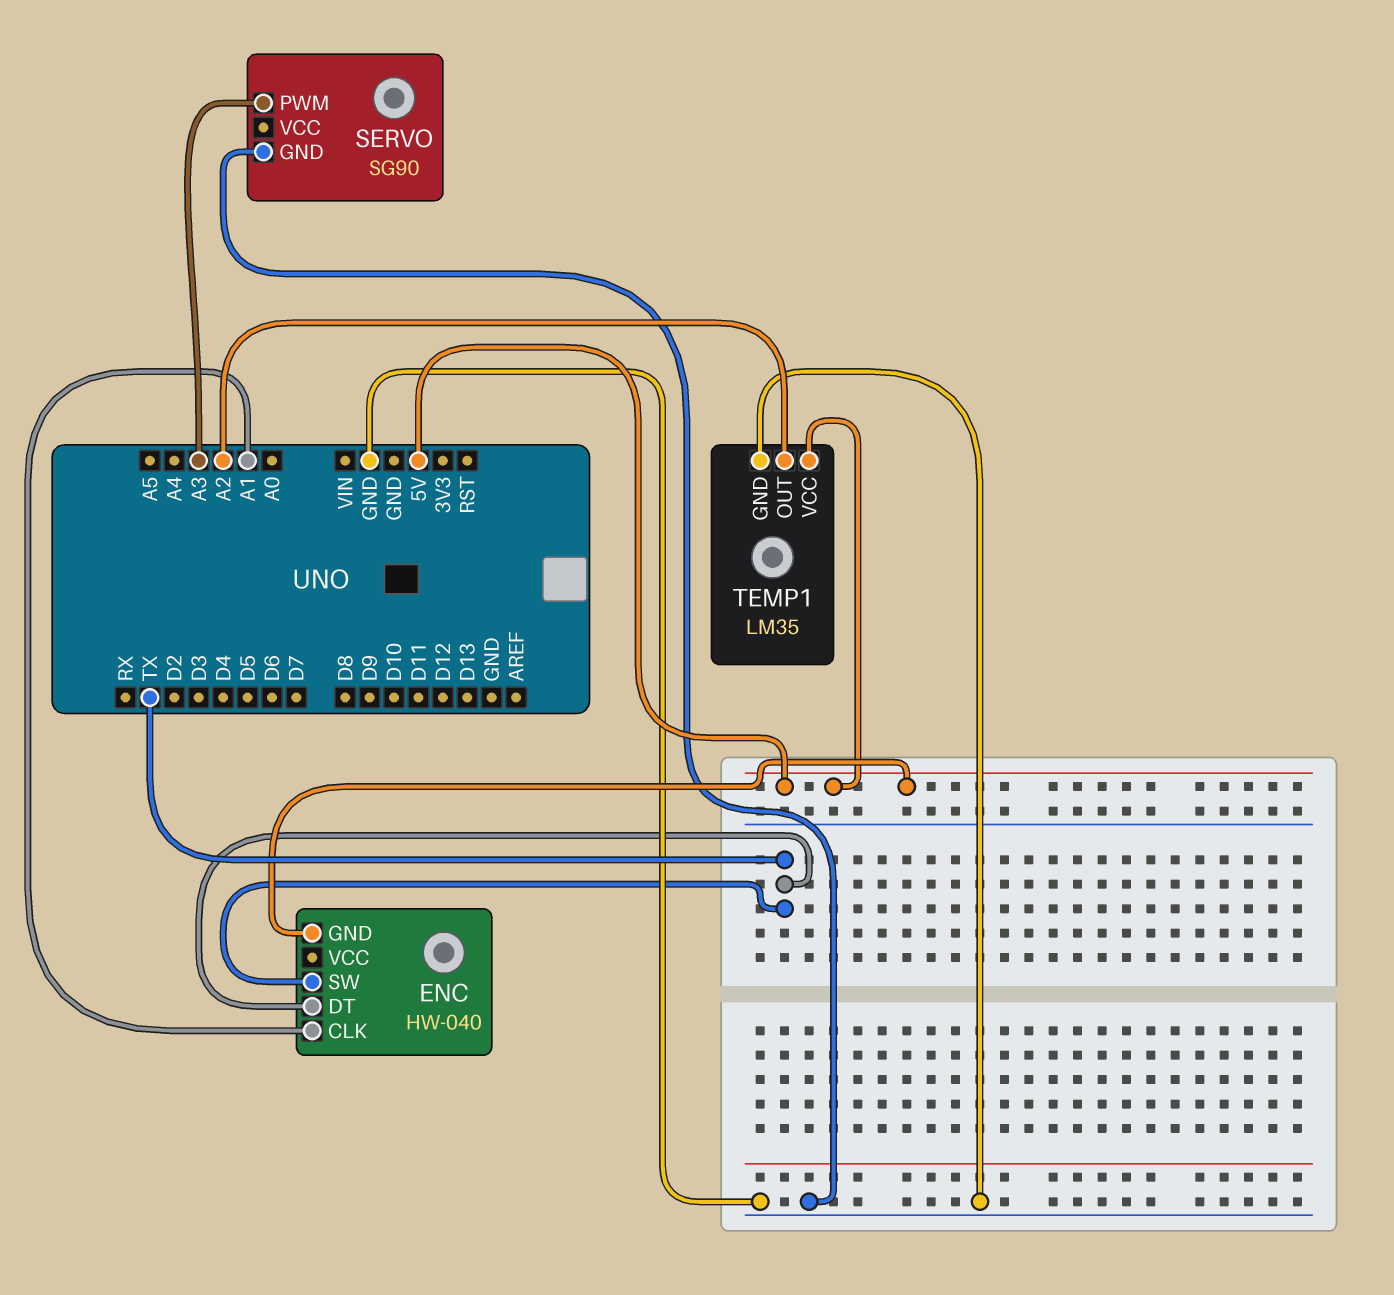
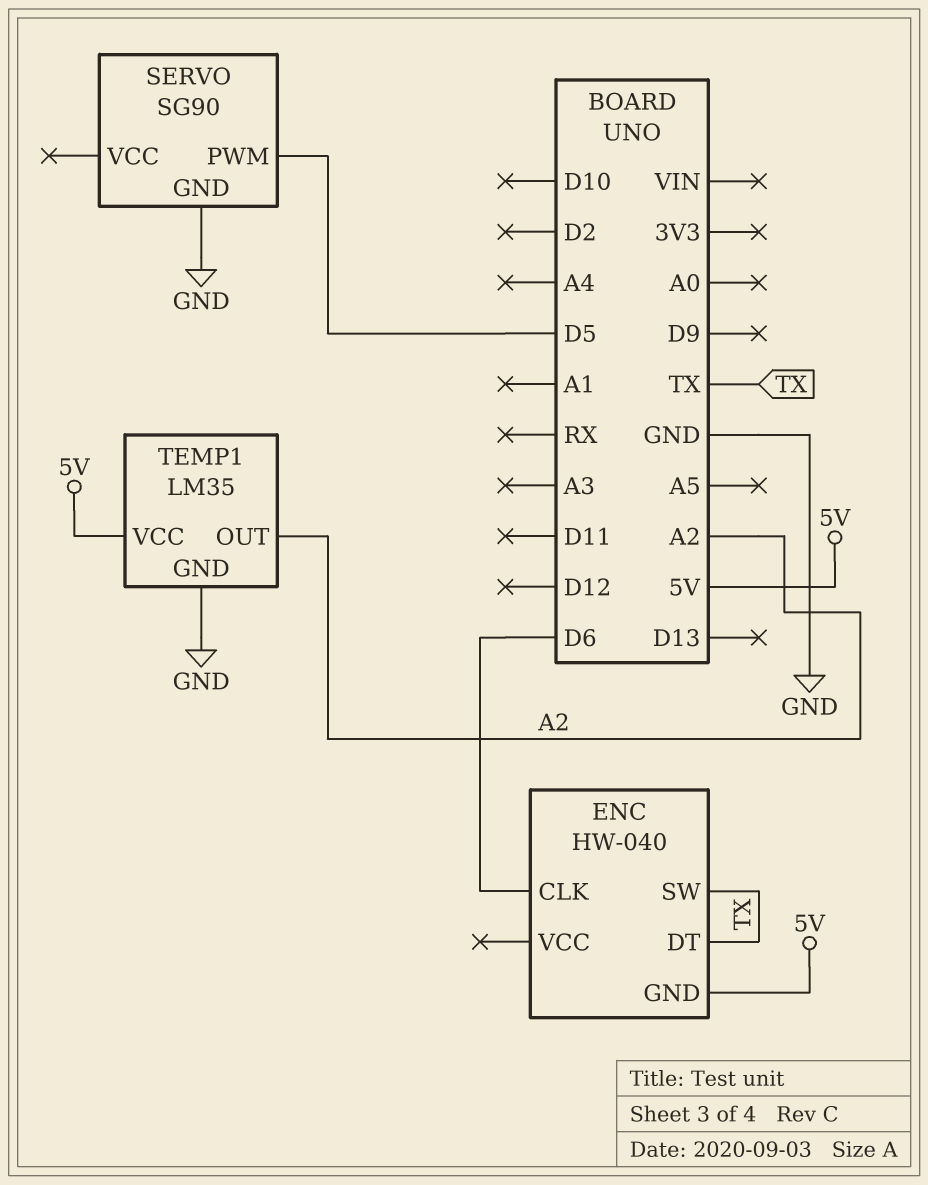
ENC pin CLK: A1 -> D6
SERVO pin PWM: A3 -> D5

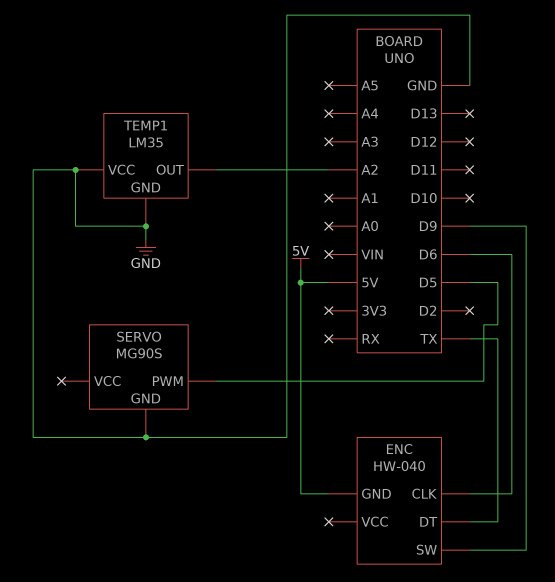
ENC pin SW: TX -> D9
SERVO: SG90 -> MG90S
TEMP1 pin VCC: 5V -> GND

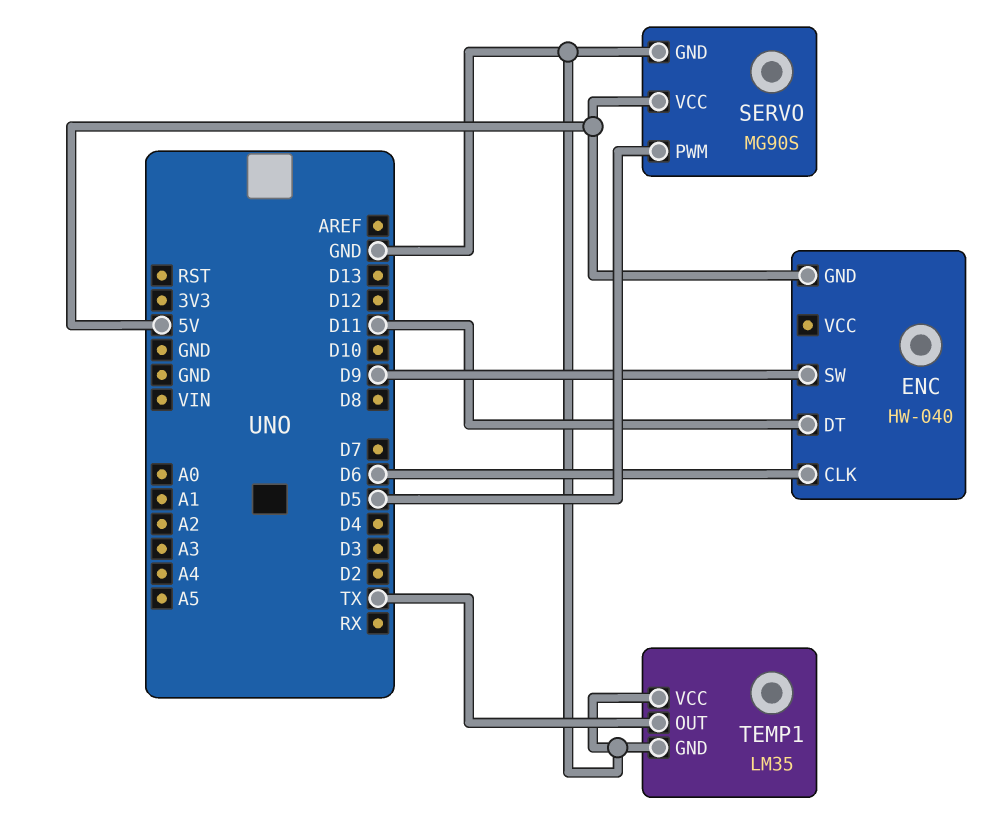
ENC pin DT: TX -> D11
SERVO pin VCC: none -> 5V
TEMP1 pin OUT: A2 -> TX

